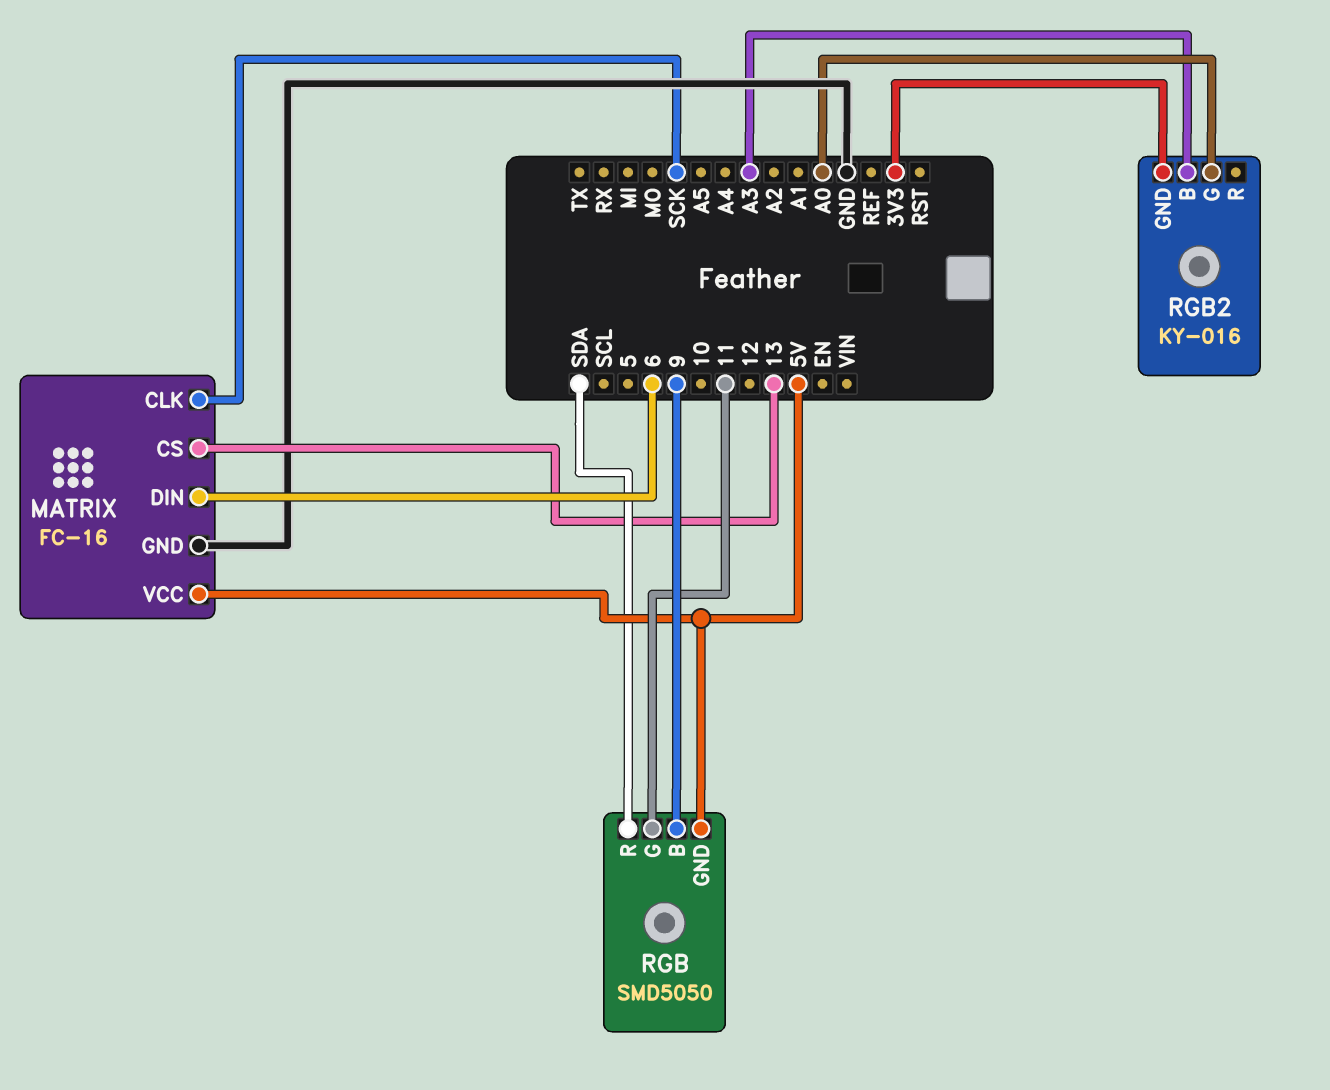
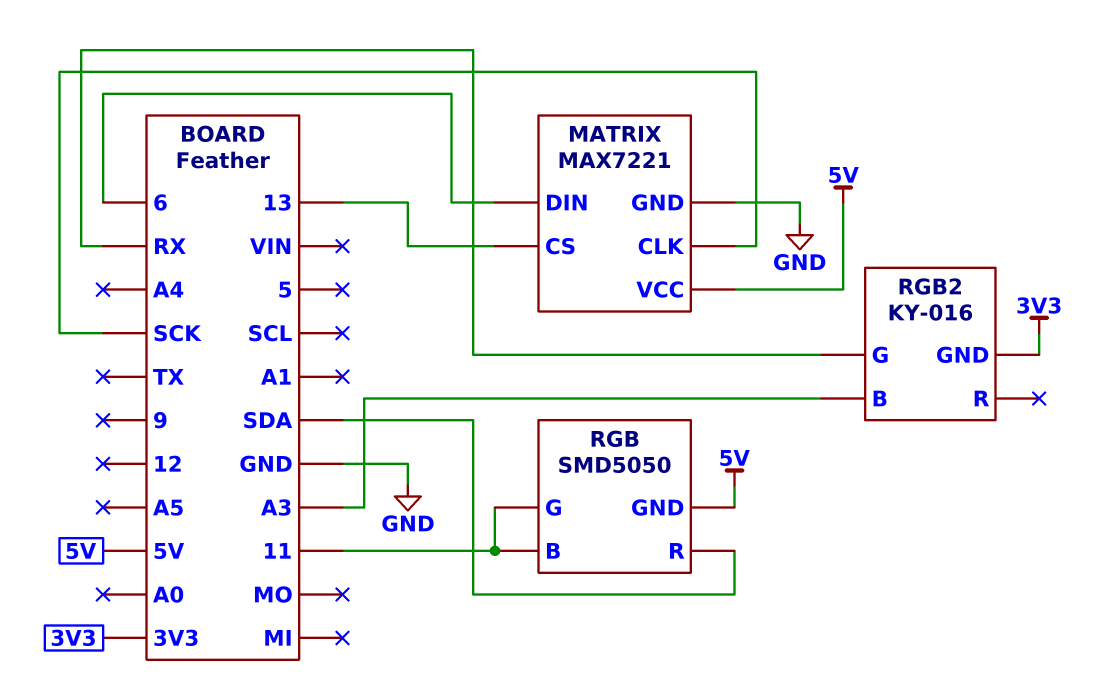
MATRIX: FC-16 -> MAX7221
RGB pin B: 9 -> 11
RGB2 pin G: A0 -> RX

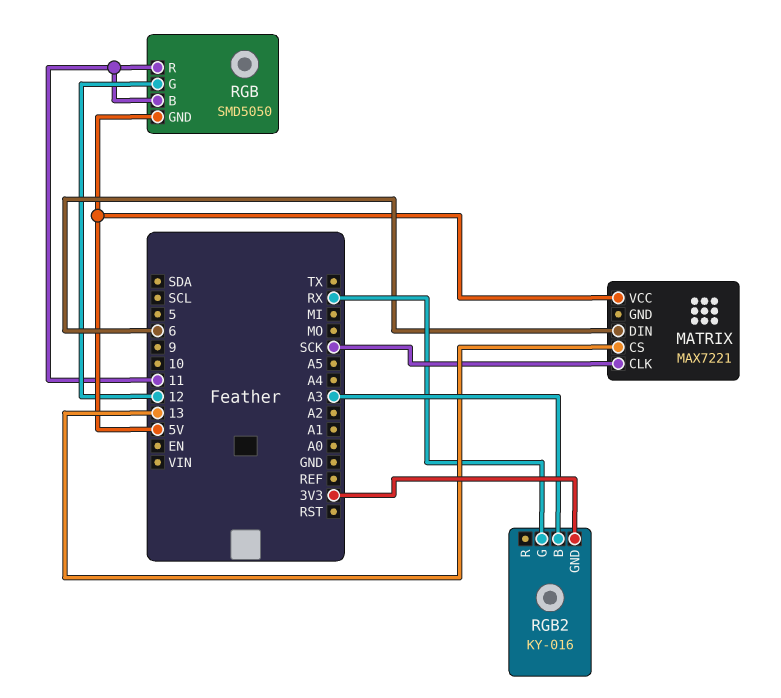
MATRIX pin GND: GND -> none
RGB pin G: 11 -> 12
RGB pin R: SDA -> 11

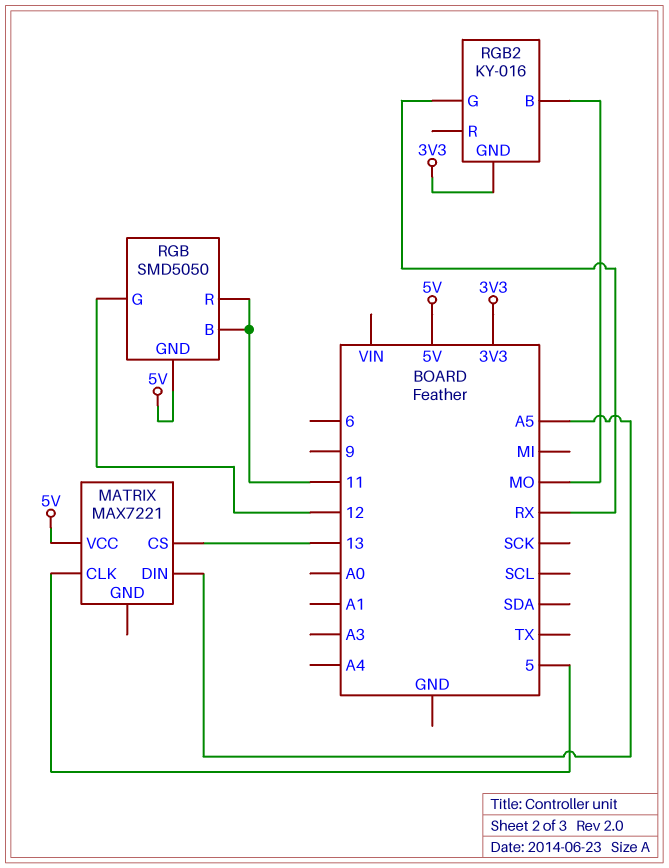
MATRIX pin CLK: SCK -> 5
MATRIX pin DIN: 6 -> A5
RGB2 pin B: A3 -> MO

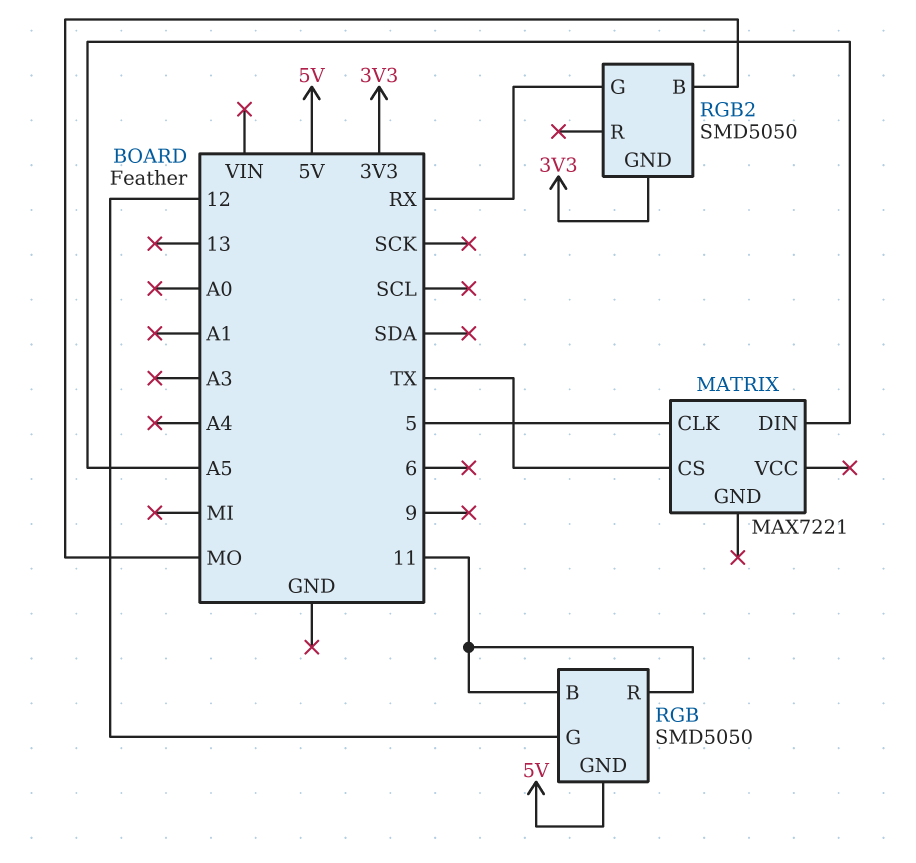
MATRIX pin CS: 13 -> TX
MATRIX pin VCC: 5V -> none
RGB2: KY-016 -> SMD5050

